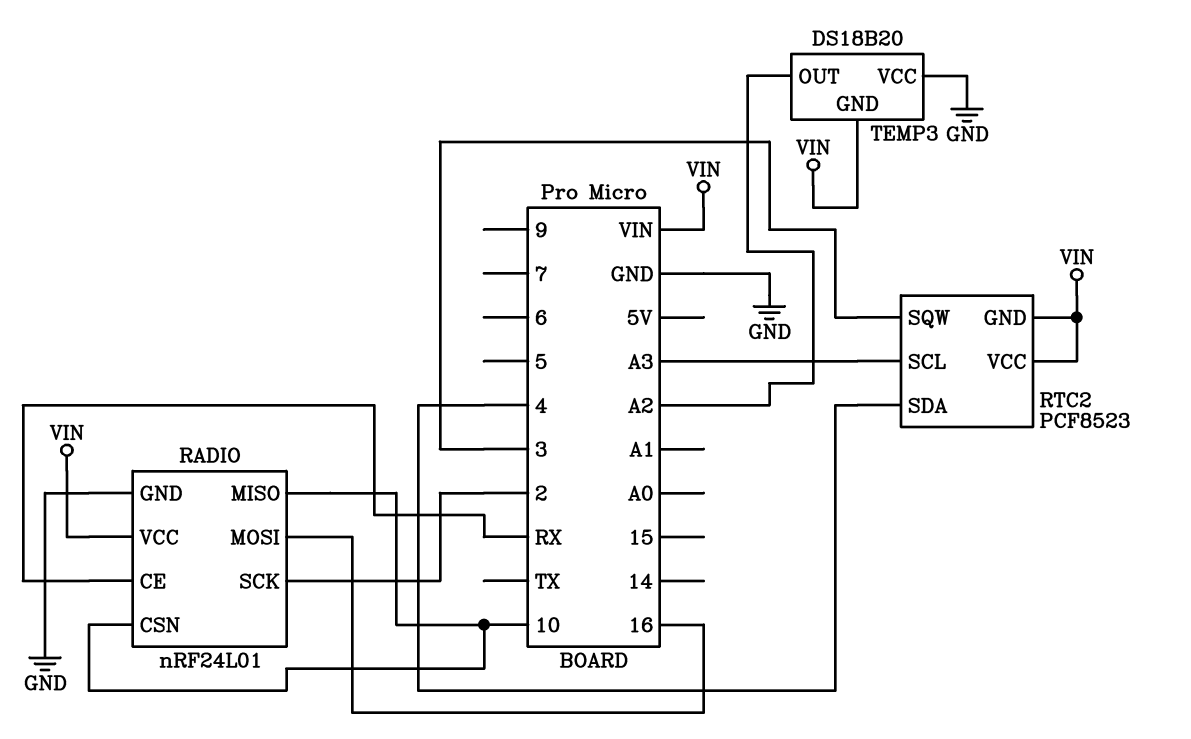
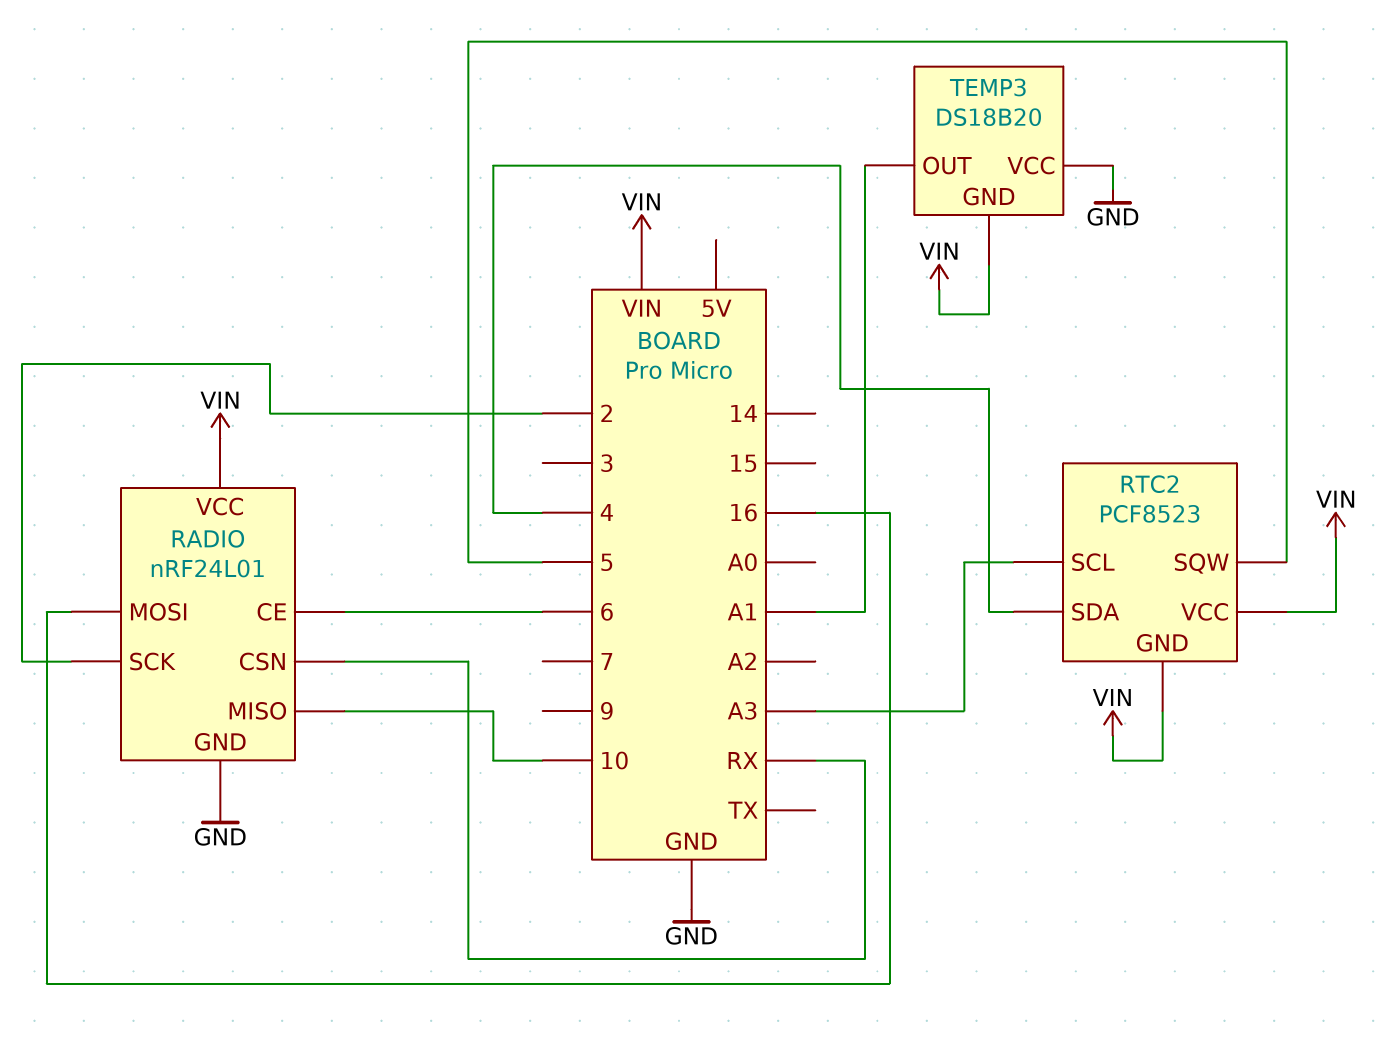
RADIO pin CE: RX -> 6
RADIO pin CSN: 10 -> RX
RTC2 pin SQW: 3 -> 5
TEMP3 pin OUT: A2 -> A1

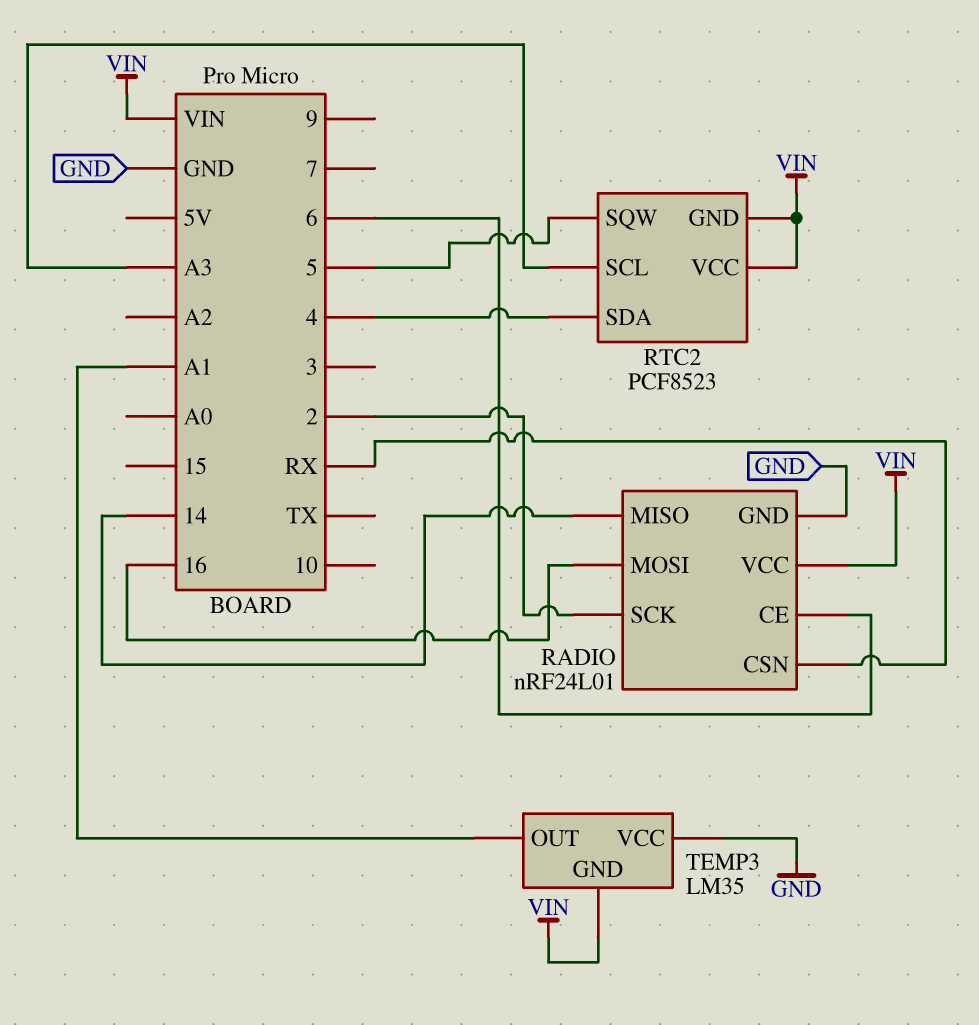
RADIO pin MISO: 10 -> 14
TEMP3: DS18B20 -> LM35

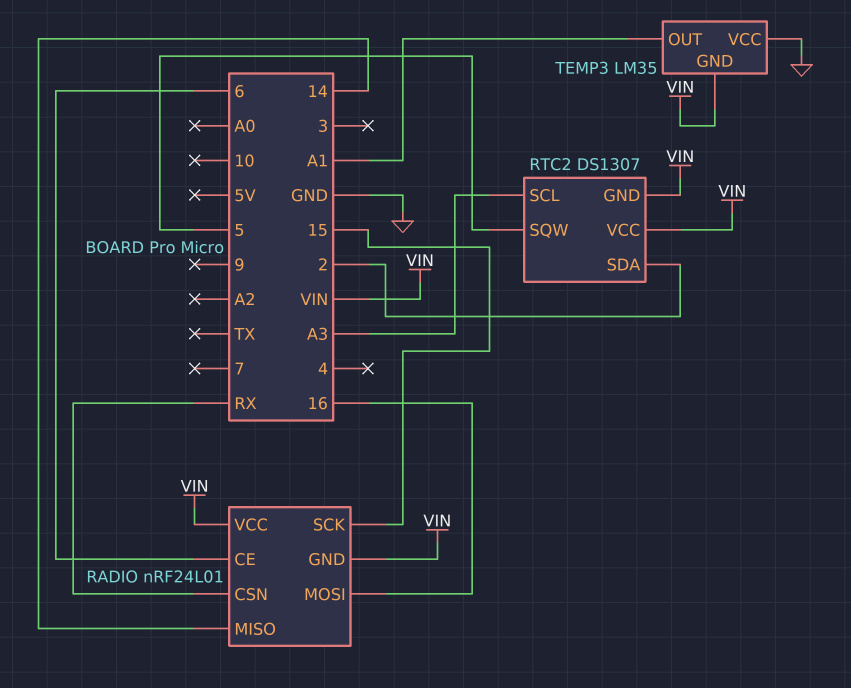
RADIO pin GND: GND -> VIN
RADIO pin SCK: 2 -> 15
RTC2: PCF8523 -> DS1307
RTC2 pin SDA: 4 -> 2

